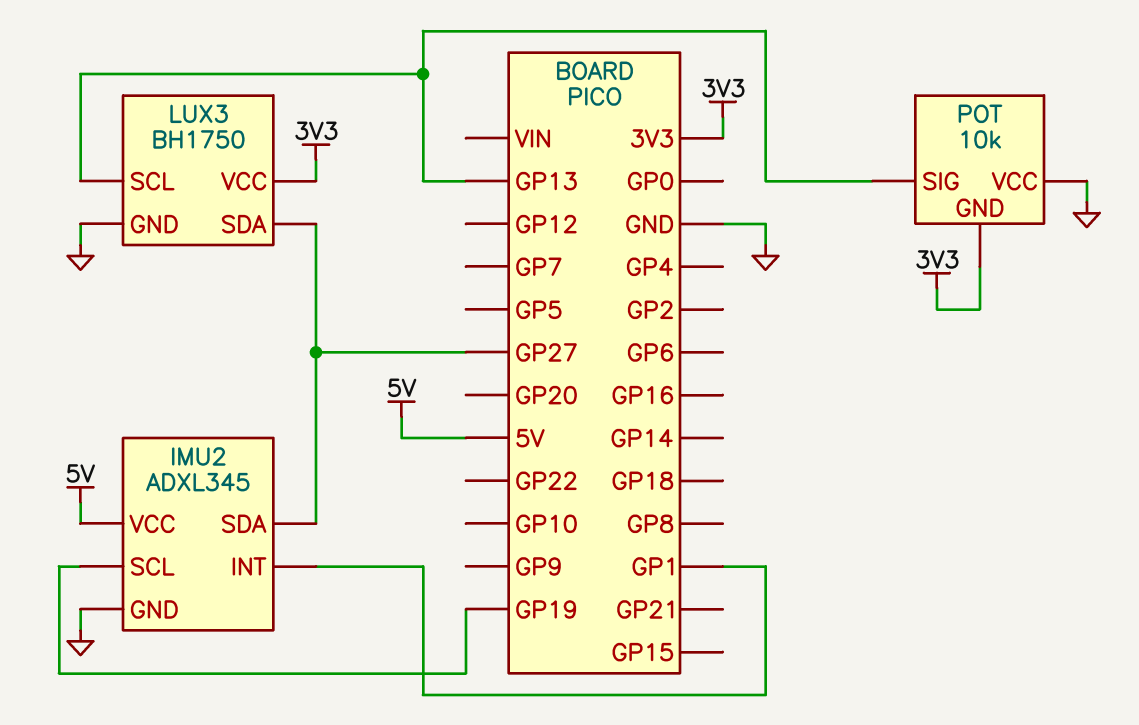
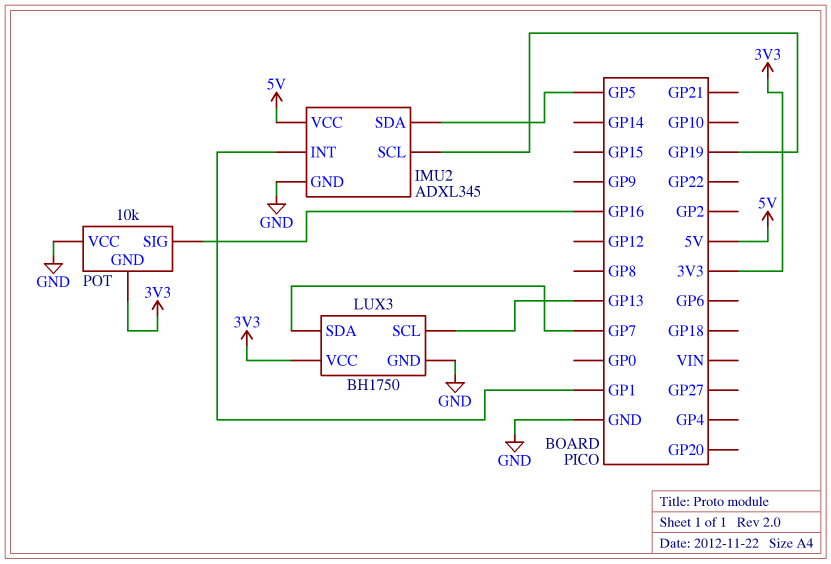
IMU2 pin SDA: GP27 -> GP5
LUX3 pin SDA: GP27 -> GP7
POT pin SIG: GP13 -> GP16

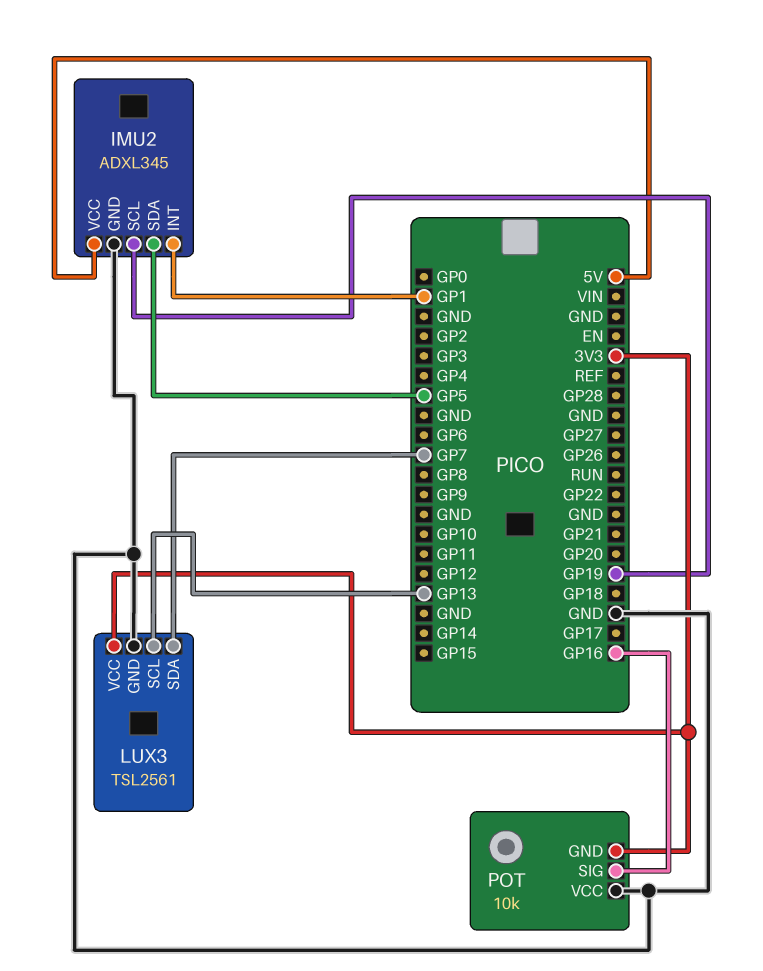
LUX3: BH1750 -> TSL2561

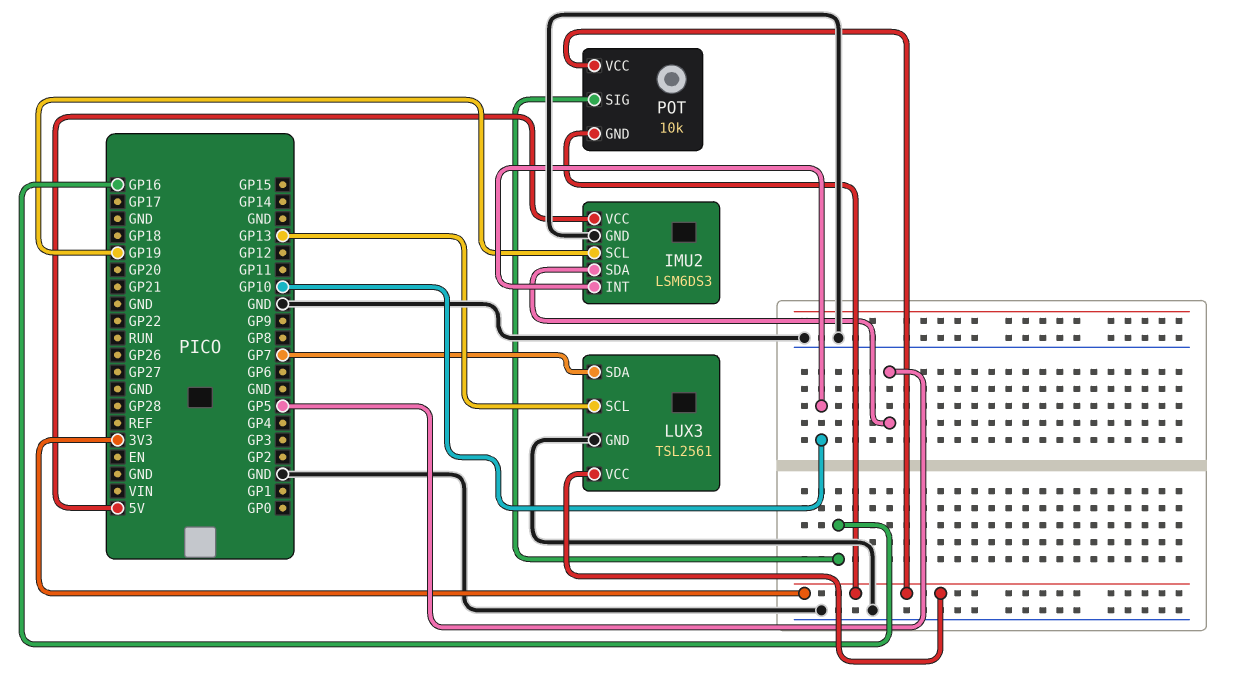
IMU2: ADXL345 -> LSM6DS3
IMU2 pin INT: GP1 -> GP10
POT pin VCC: GND -> 3V3

